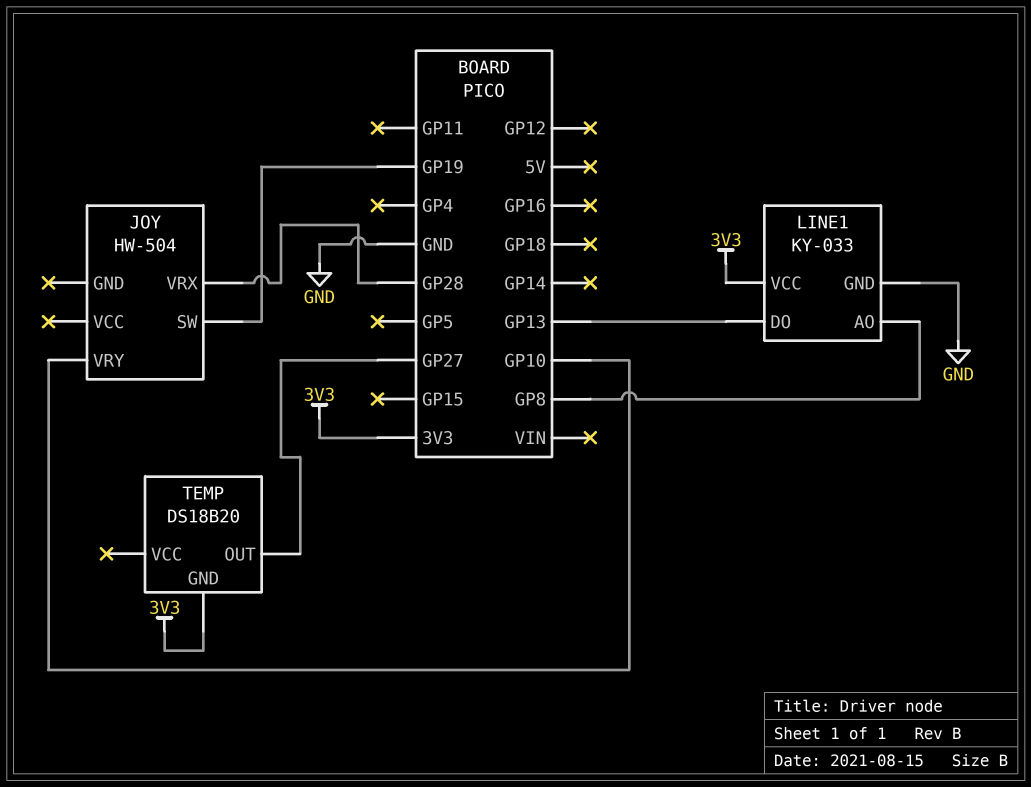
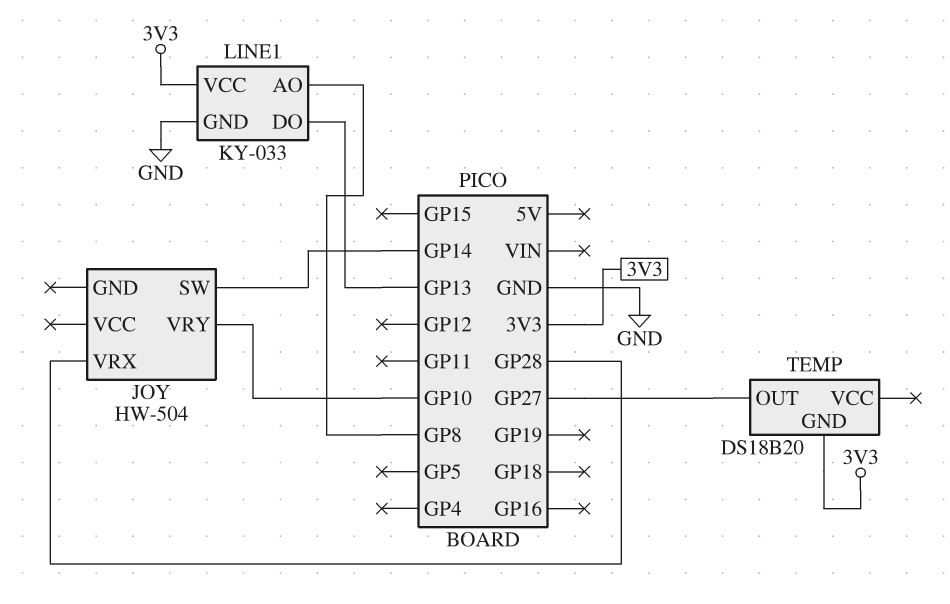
JOY pin SW: GP19 -> GP14

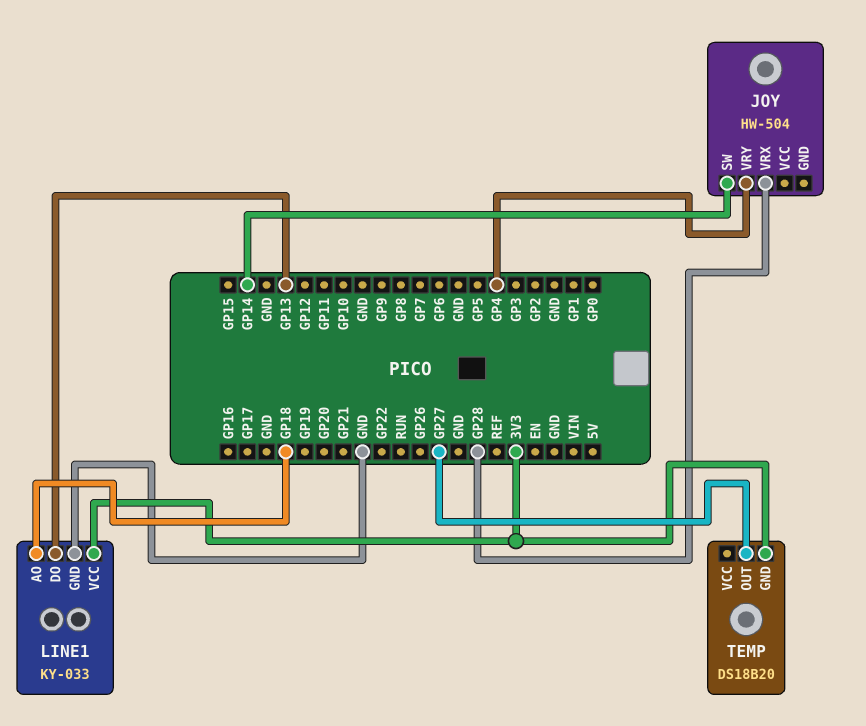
JOY pin VRY: GP10 -> GP4
LINE1 pin AO: GP8 -> GP18

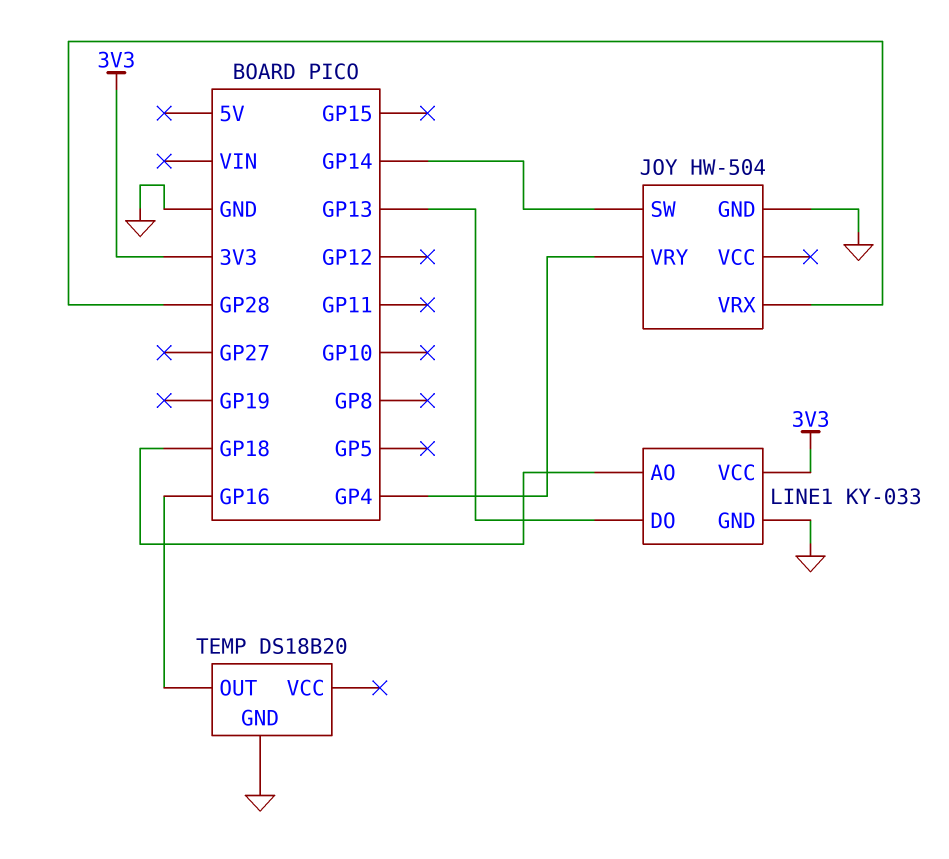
JOY pin GND: none -> GND
TEMP pin GND: 3V3 -> GND
TEMP pin OUT: GP27 -> GP16

